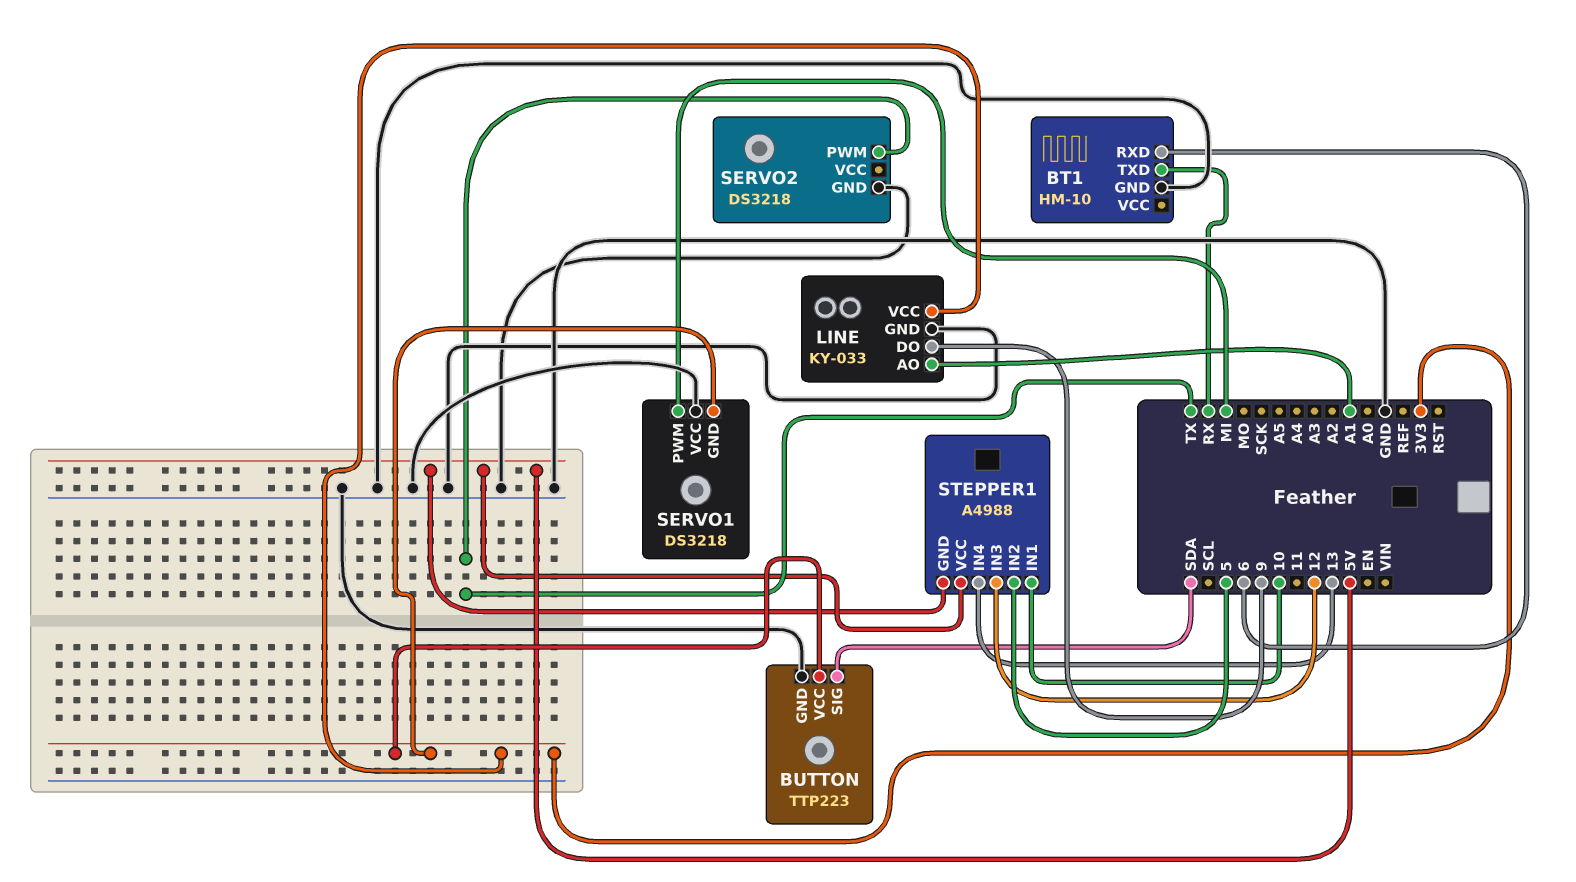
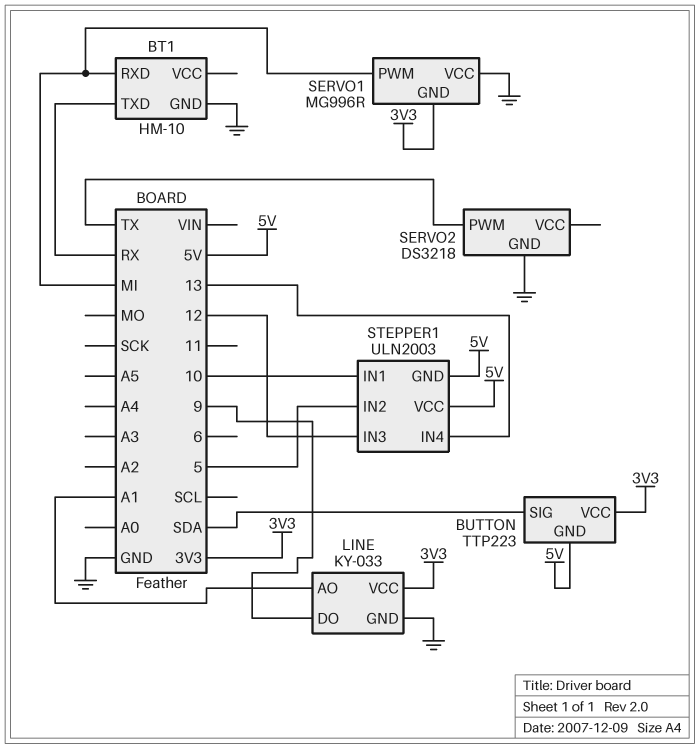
BT1 pin RXD: 6 -> MI
BUTTON pin GND: GND -> 5V
SERVO1: DS3218 -> MG996R
STEPPER1: A4988 -> ULN2003

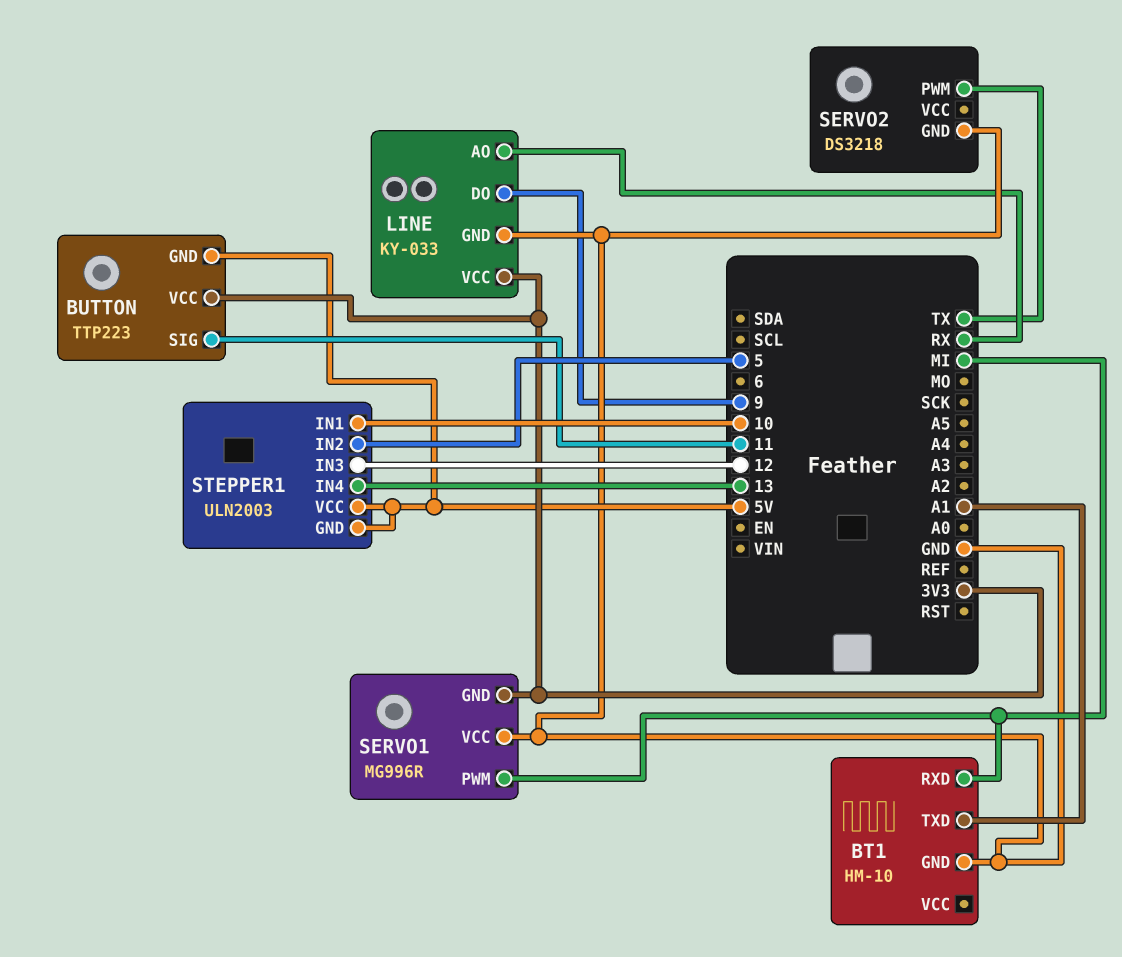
BT1 pin TXD: RX -> A1
BUTTON pin SIG: SDA -> 11
LINE pin AO: A1 -> RX

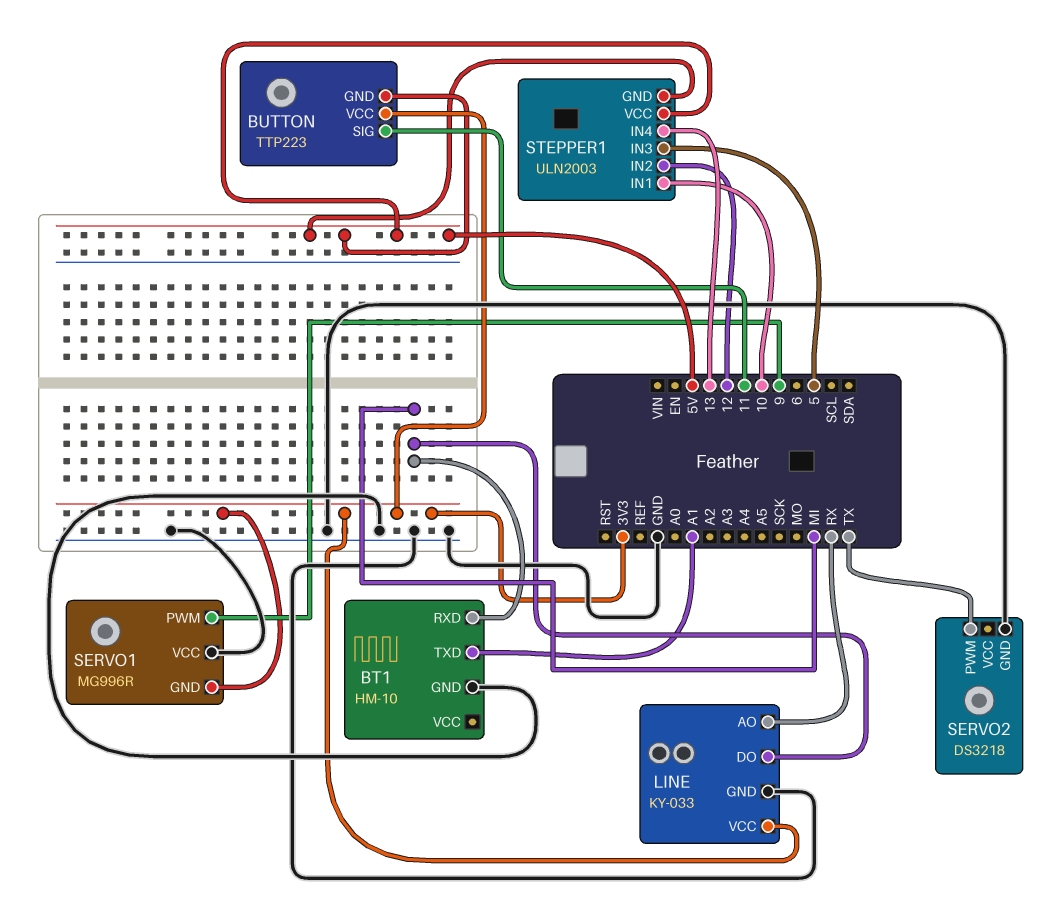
LINE pin DO: 9 -> MI
SERVO1 pin PWM: MI -> 9
STEPPER1 pin IN2: 5 -> 12
STEPPER1 pin IN3: 12 -> 5

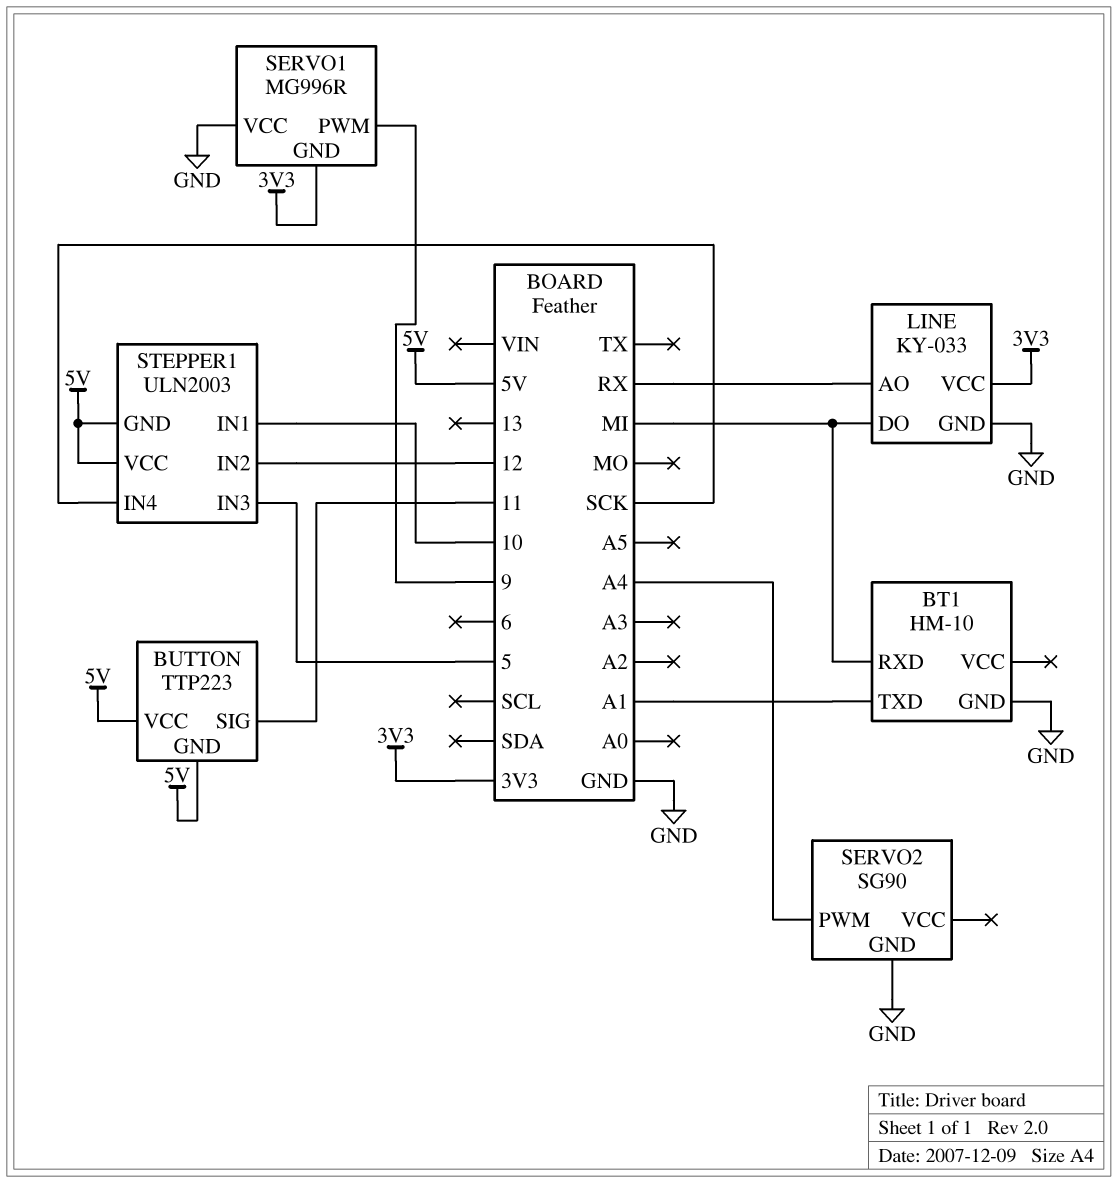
BUTTON pin VCC: 3V3 -> 5V
SERVO2: DS3218 -> SG90
SERVO2 pin PWM: TX -> A4
STEPPER1 pin IN4: 13 -> SCK

